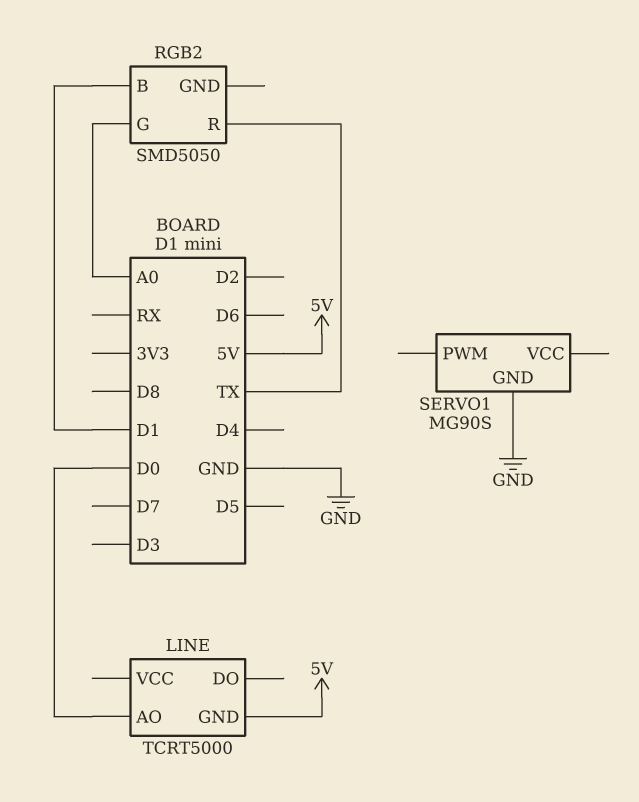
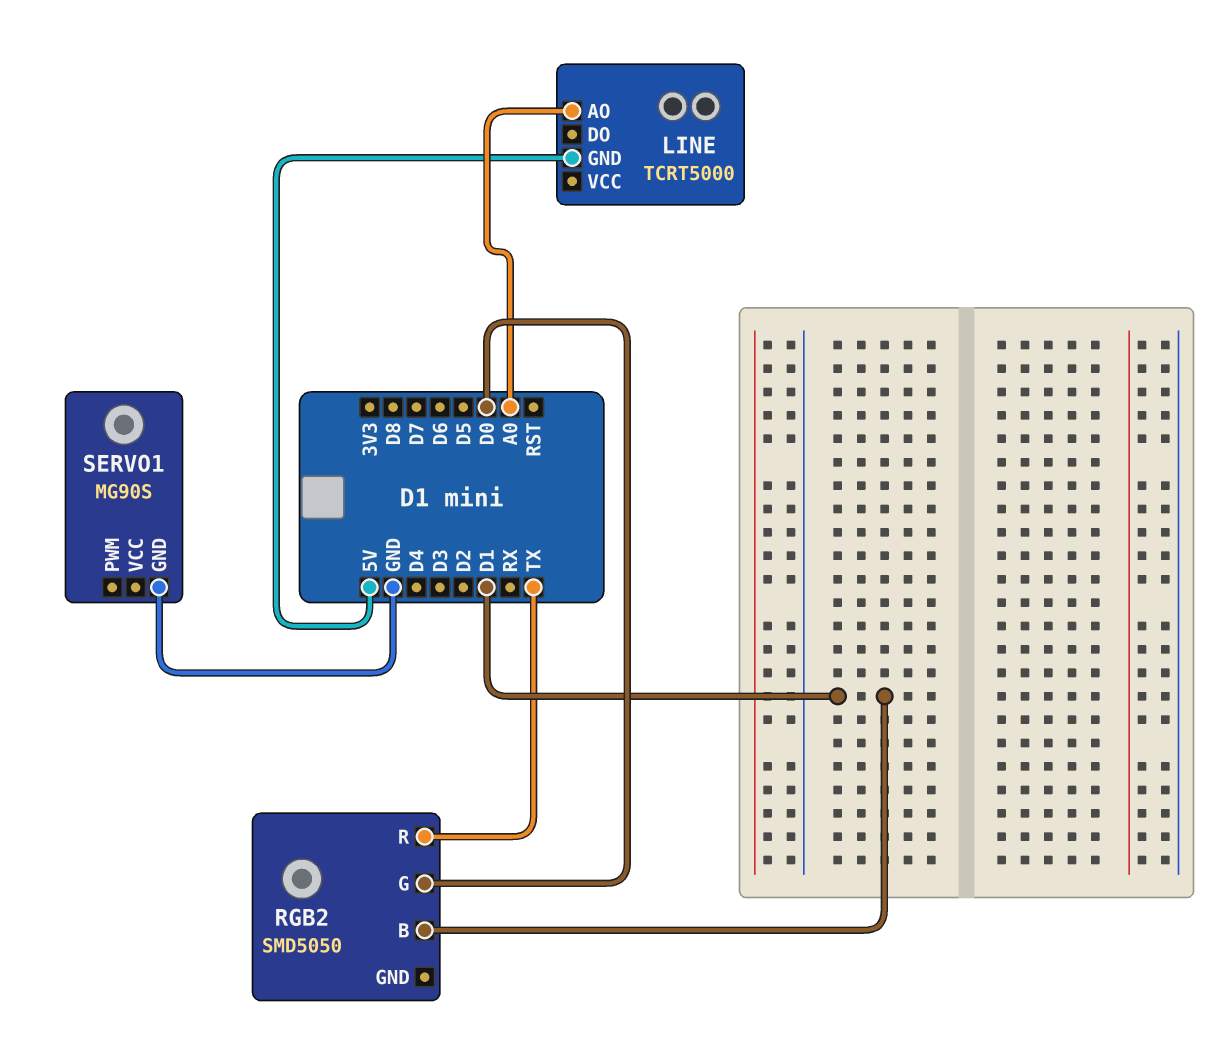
LINE pin AO: D0 -> A0
RGB2 pin G: A0 -> D0

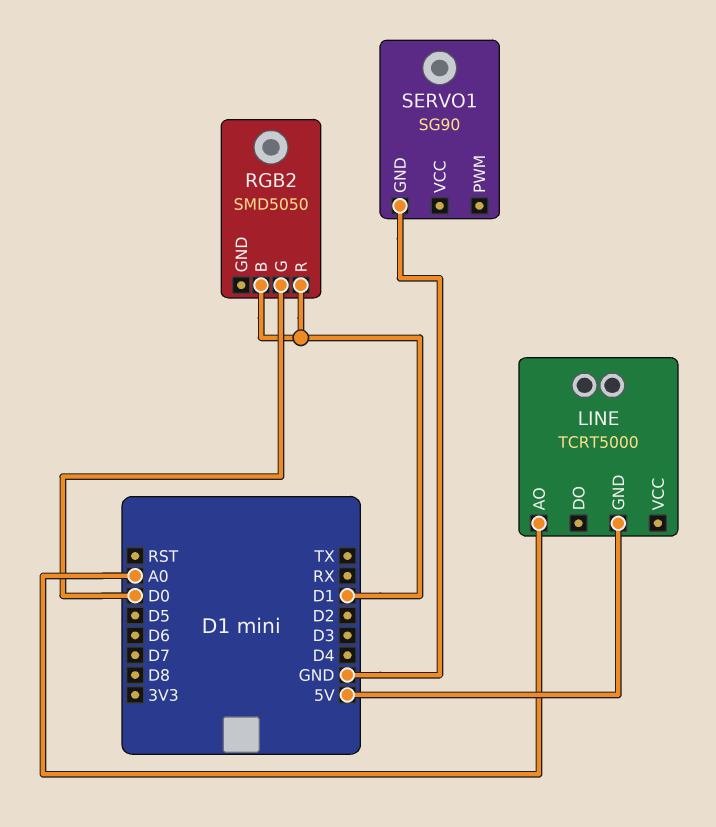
RGB2 pin R: TX -> D1
SERVO1: MG90S -> SG90

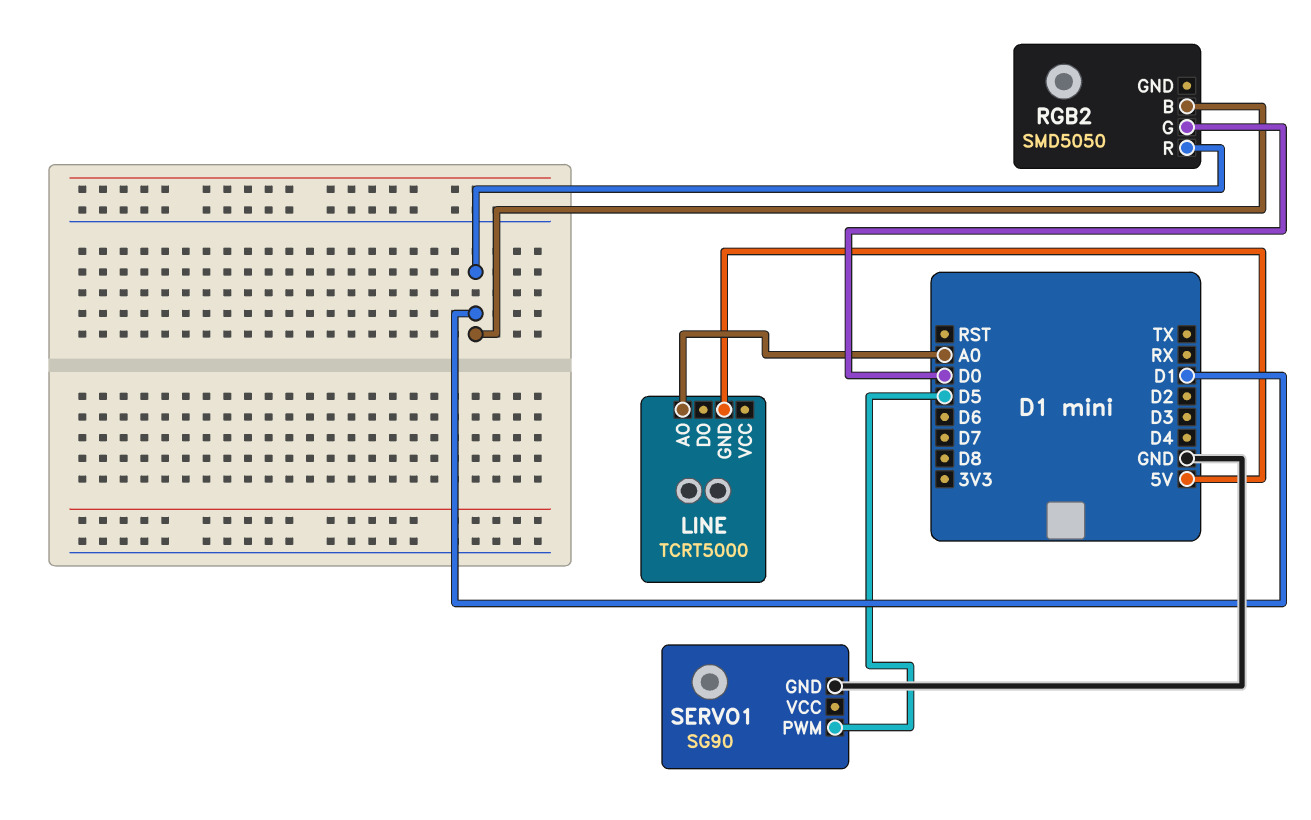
SERVO1 pin PWM: none -> D5

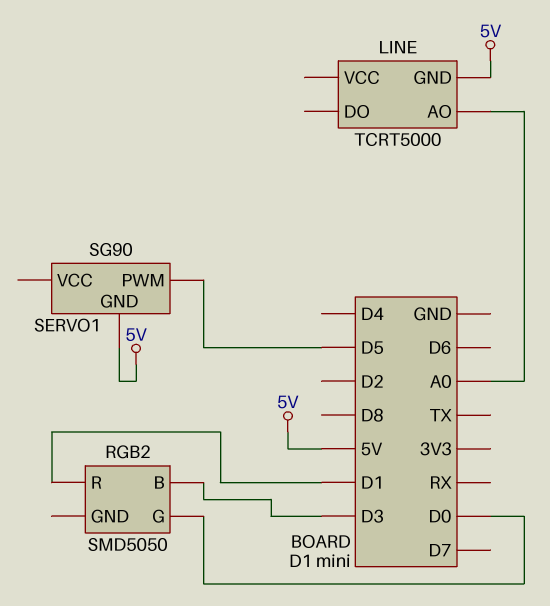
RGB2 pin B: D1 -> D3
SERVO1 pin GND: GND -> 5V

